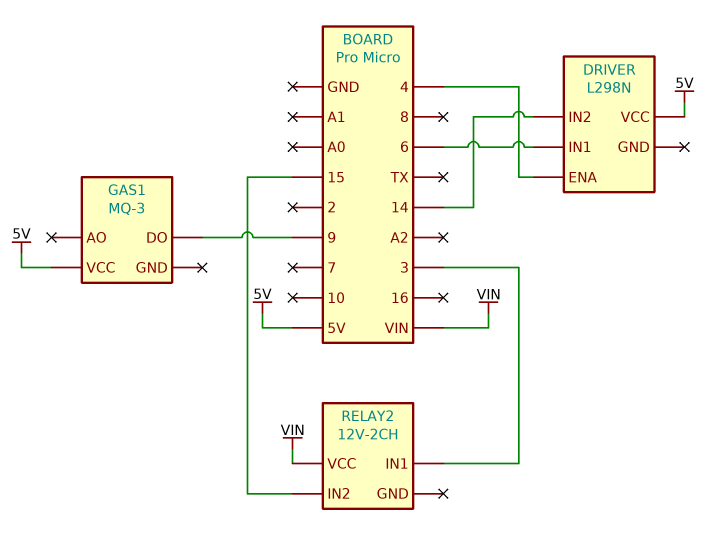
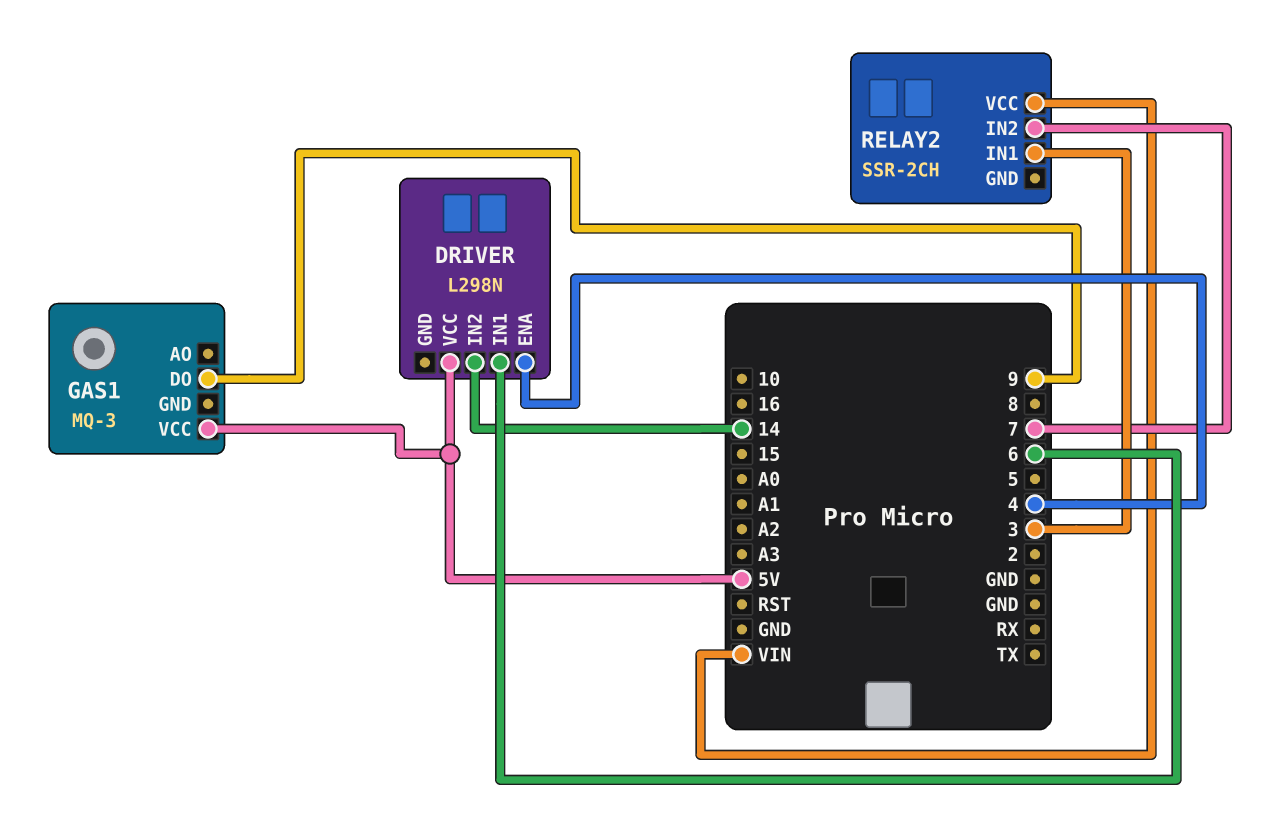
RELAY2: 12V-2CH -> SSR-2CH
RELAY2 pin IN2: 15 -> 7

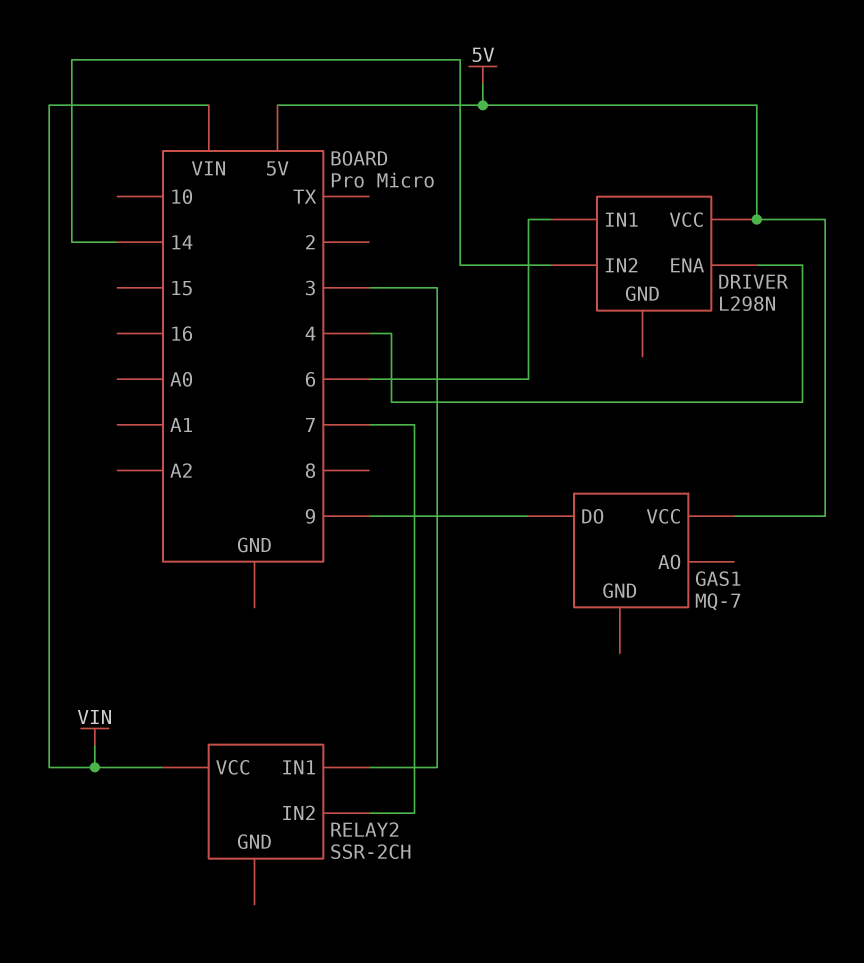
GAS1: MQ-3 -> MQ-7

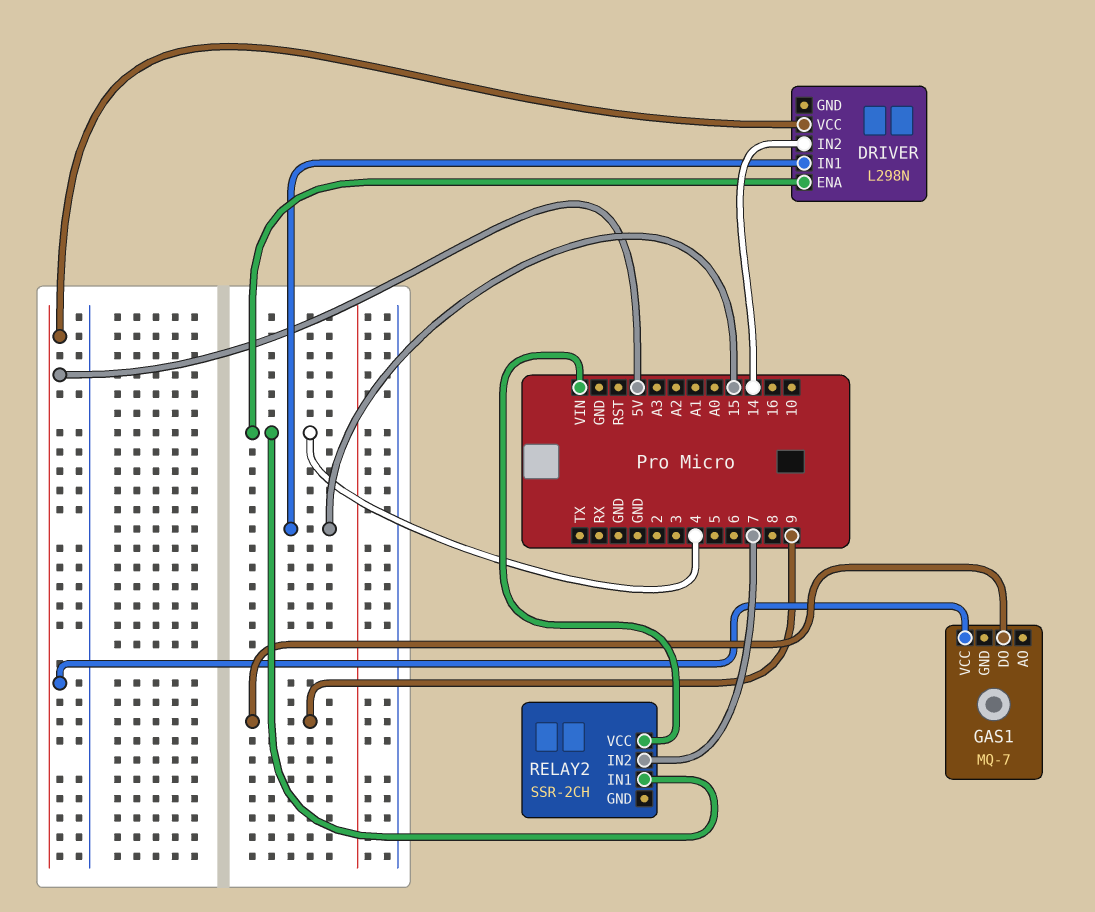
DRIVER pin IN1: 6 -> 15
RELAY2 pin IN1: 3 -> 4

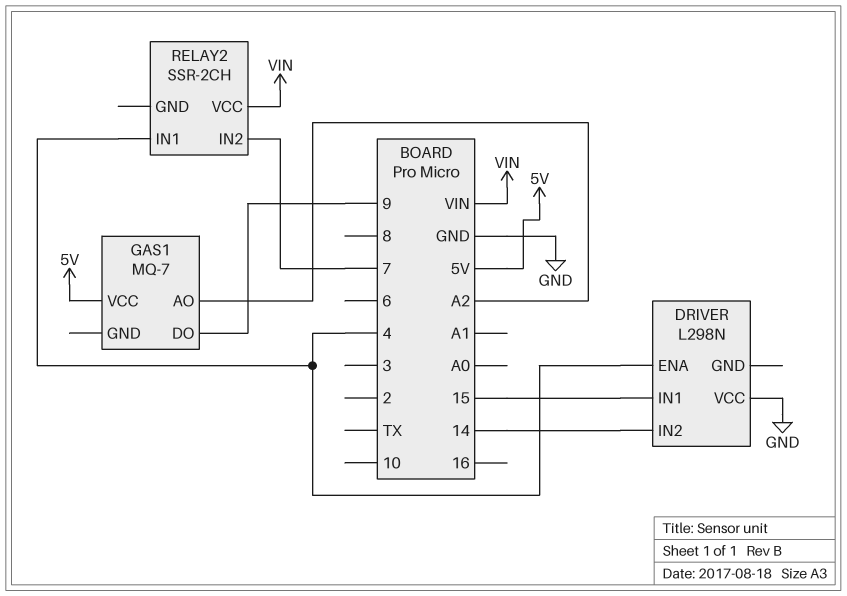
DRIVER pin VCC: 5V -> GND
GAS1 pin AO: none -> A2

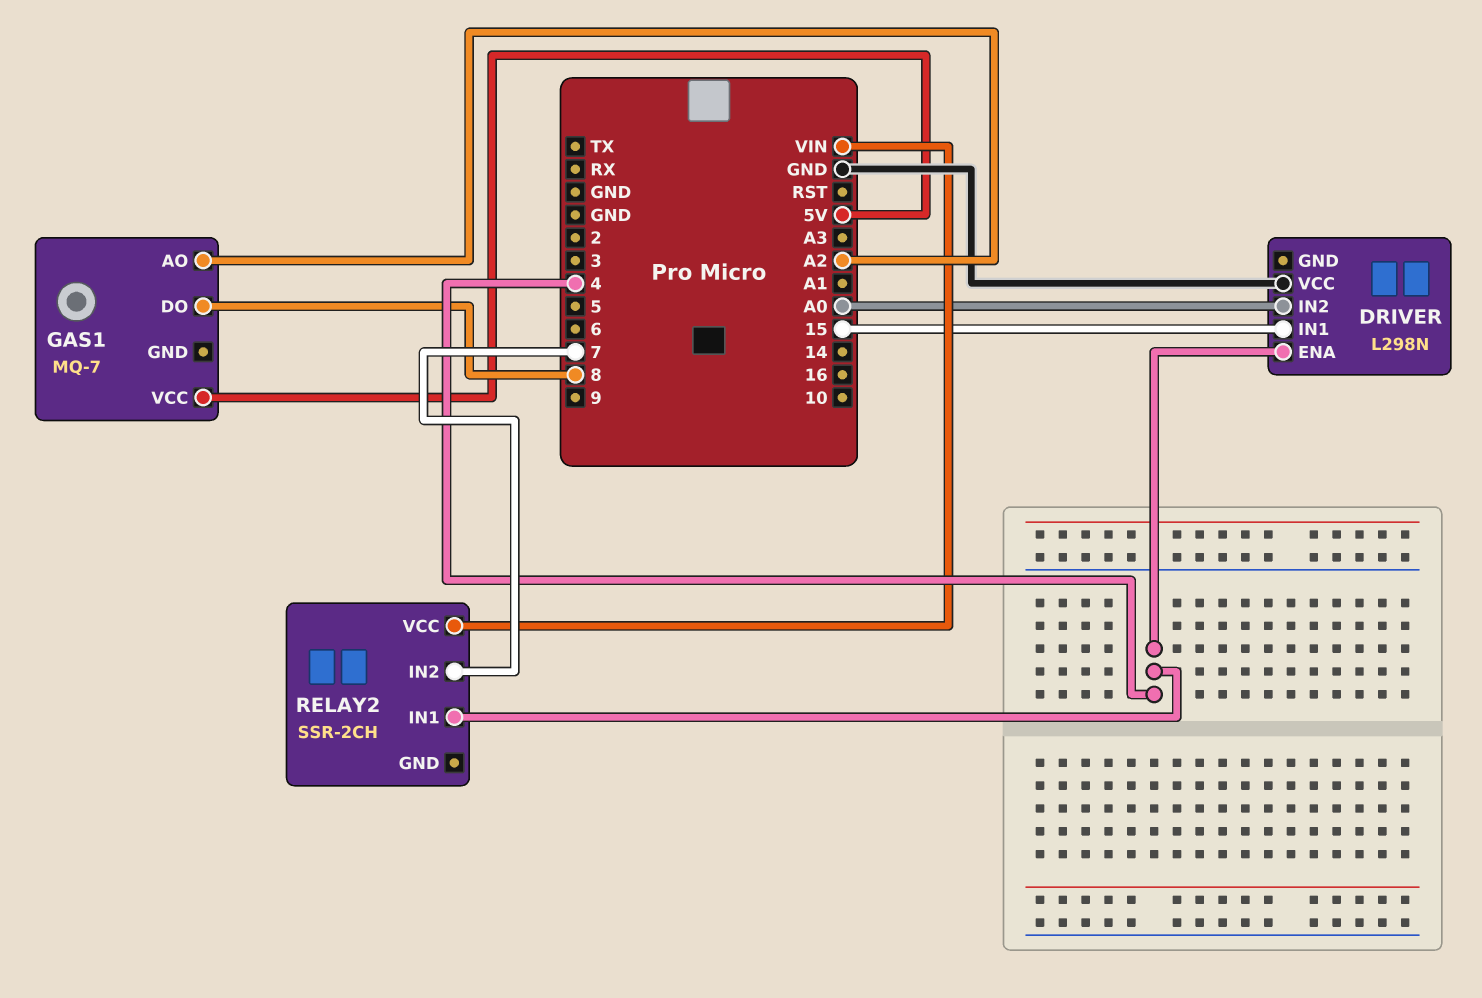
DRIVER pin IN2: 14 -> A0
GAS1 pin DO: 9 -> 8

